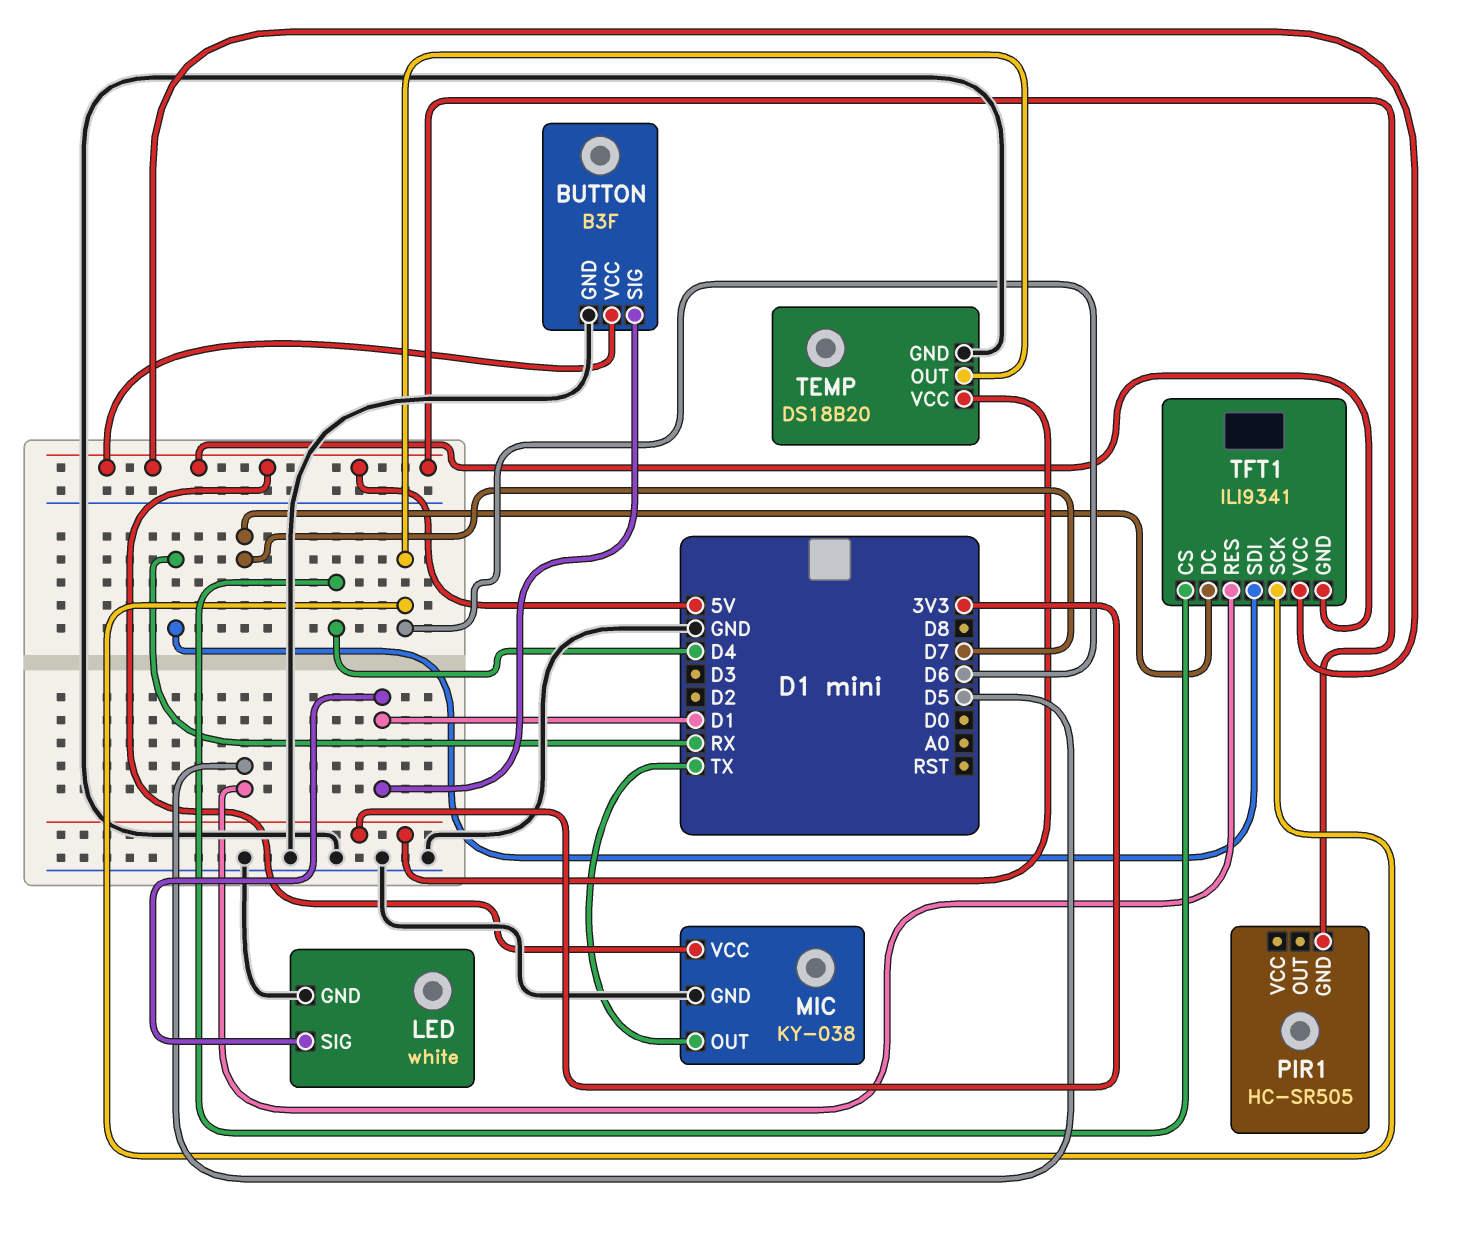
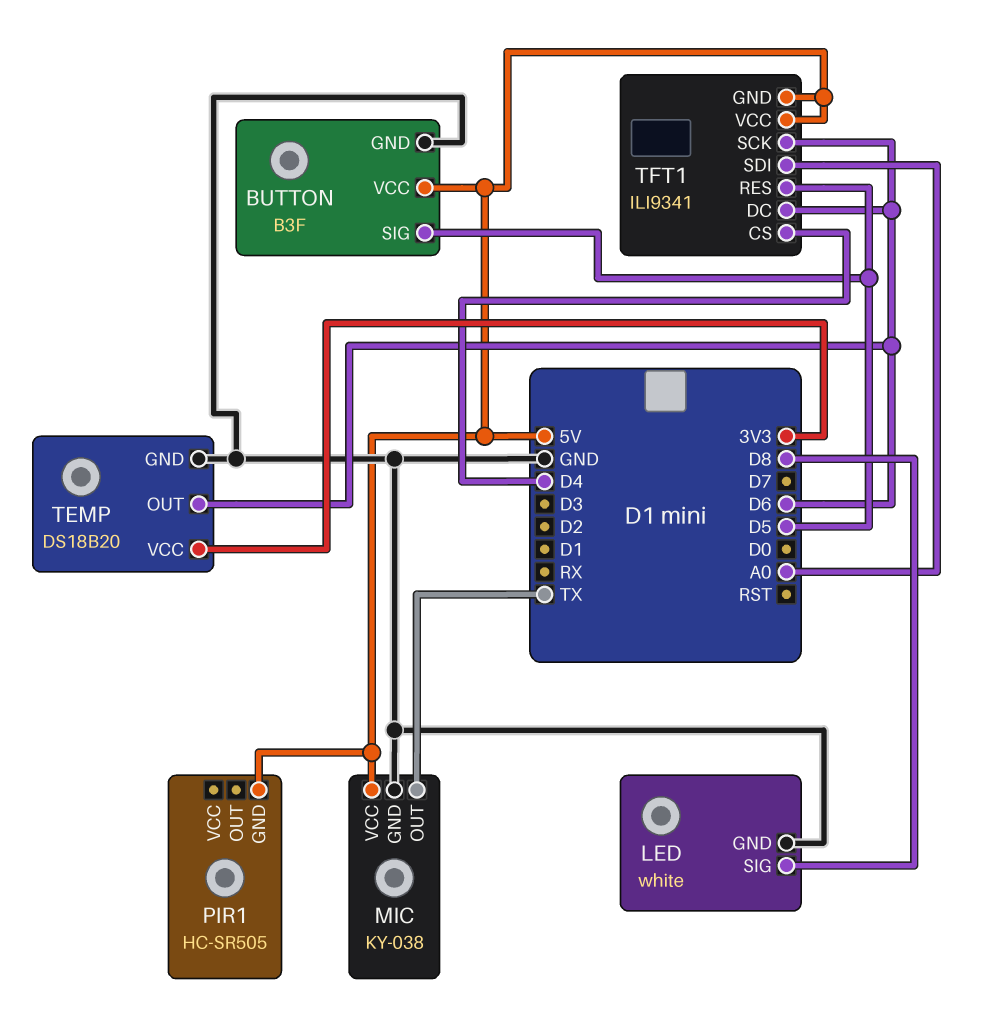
BUTTON pin SIG: D1 -> D5
LED pin SIG: D1 -> D8
TFT1 pin DC: D7 -> D6
TFT1 pin SDI: RX -> A0

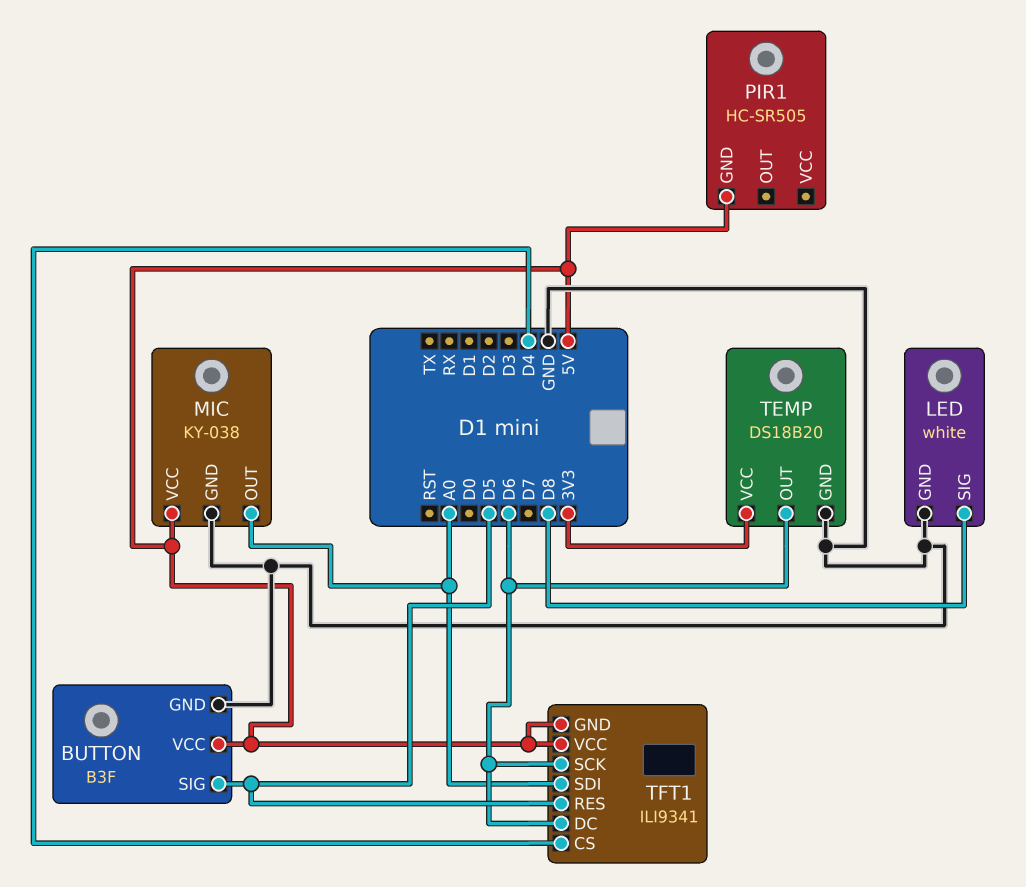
MIC pin OUT: TX -> A0

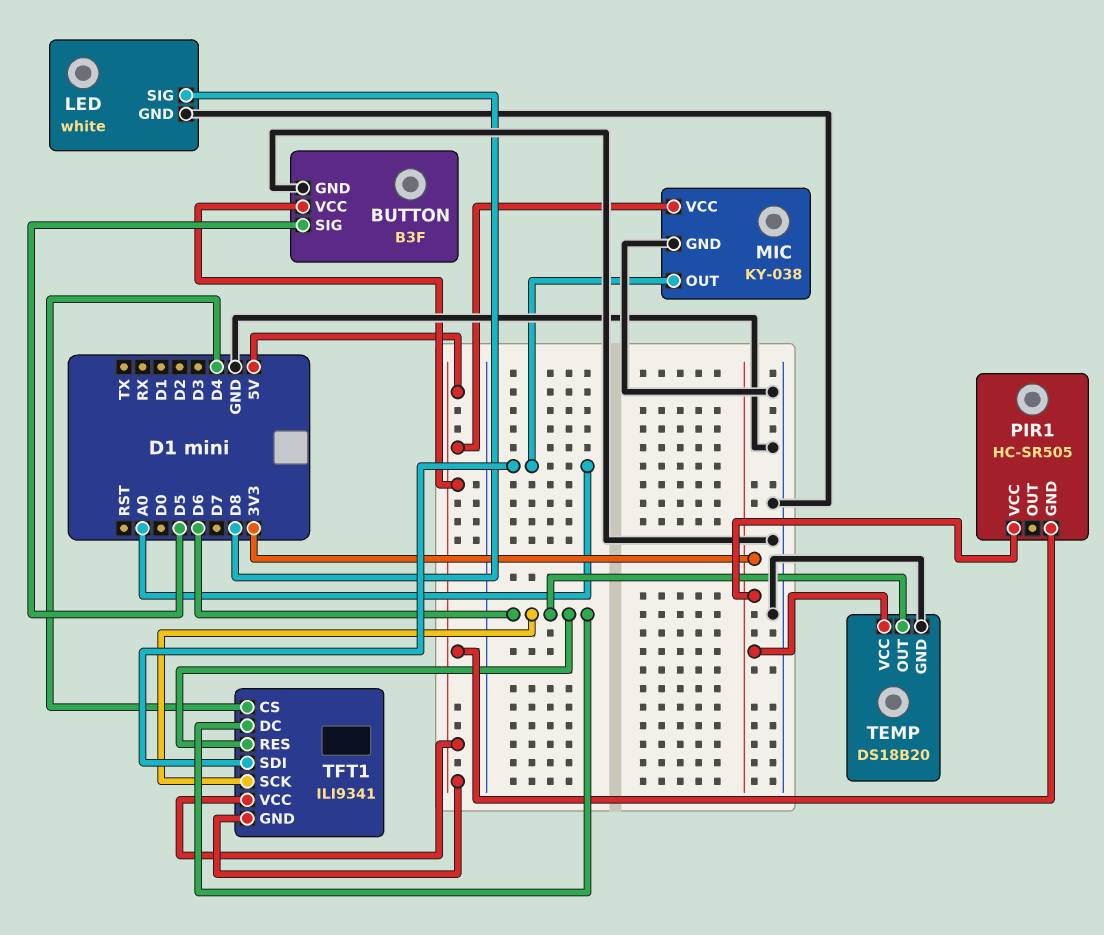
PIR1 pin VCC: none -> 3V3
TFT1 pin RES: D5 -> D6

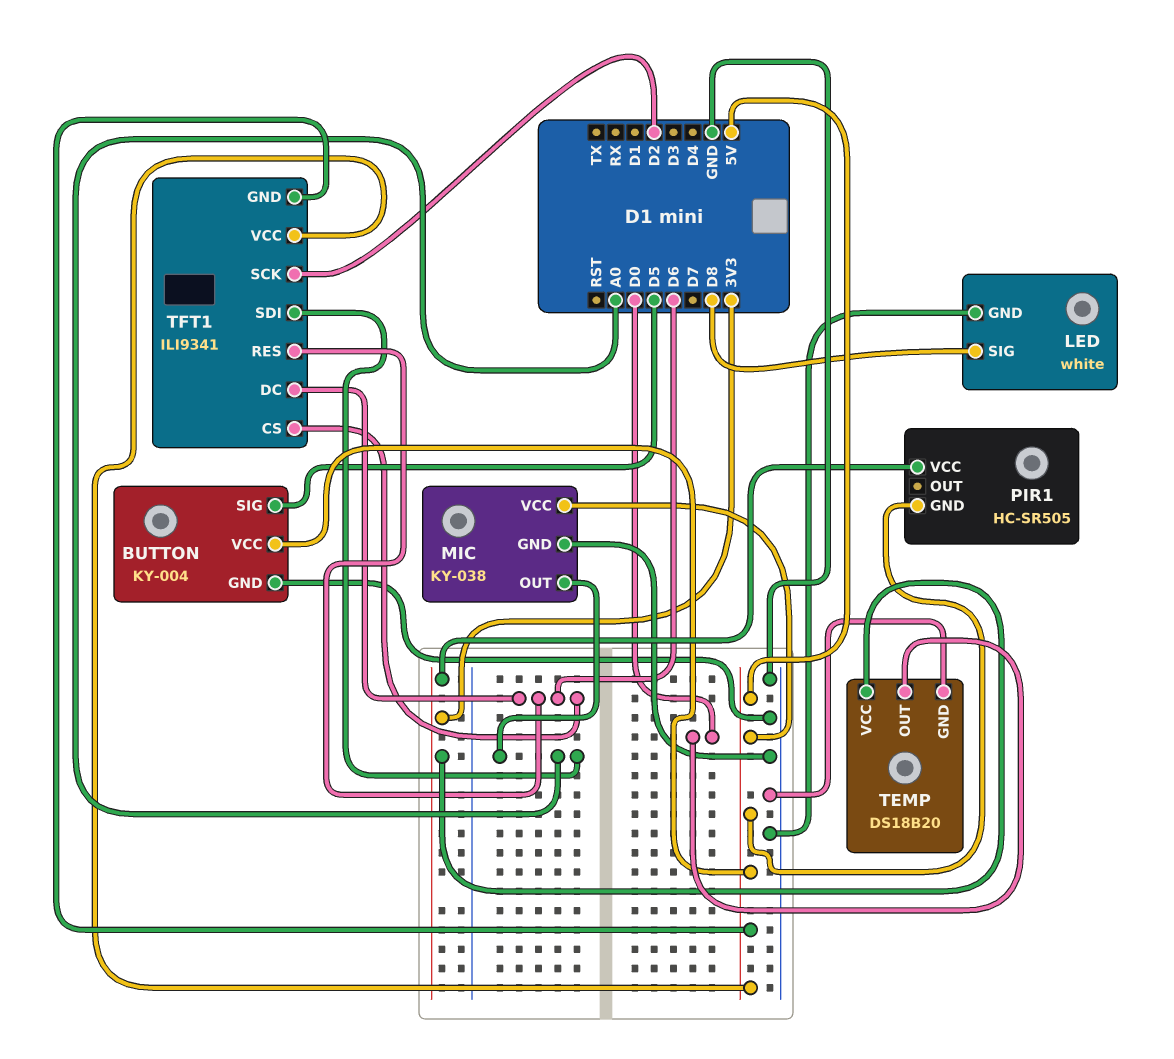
BUTTON: B3F -> KY-004
TEMP pin OUT: D6 -> D0
TFT1 pin CS: D4 -> D6
TFT1 pin SCK: D6 -> D2

